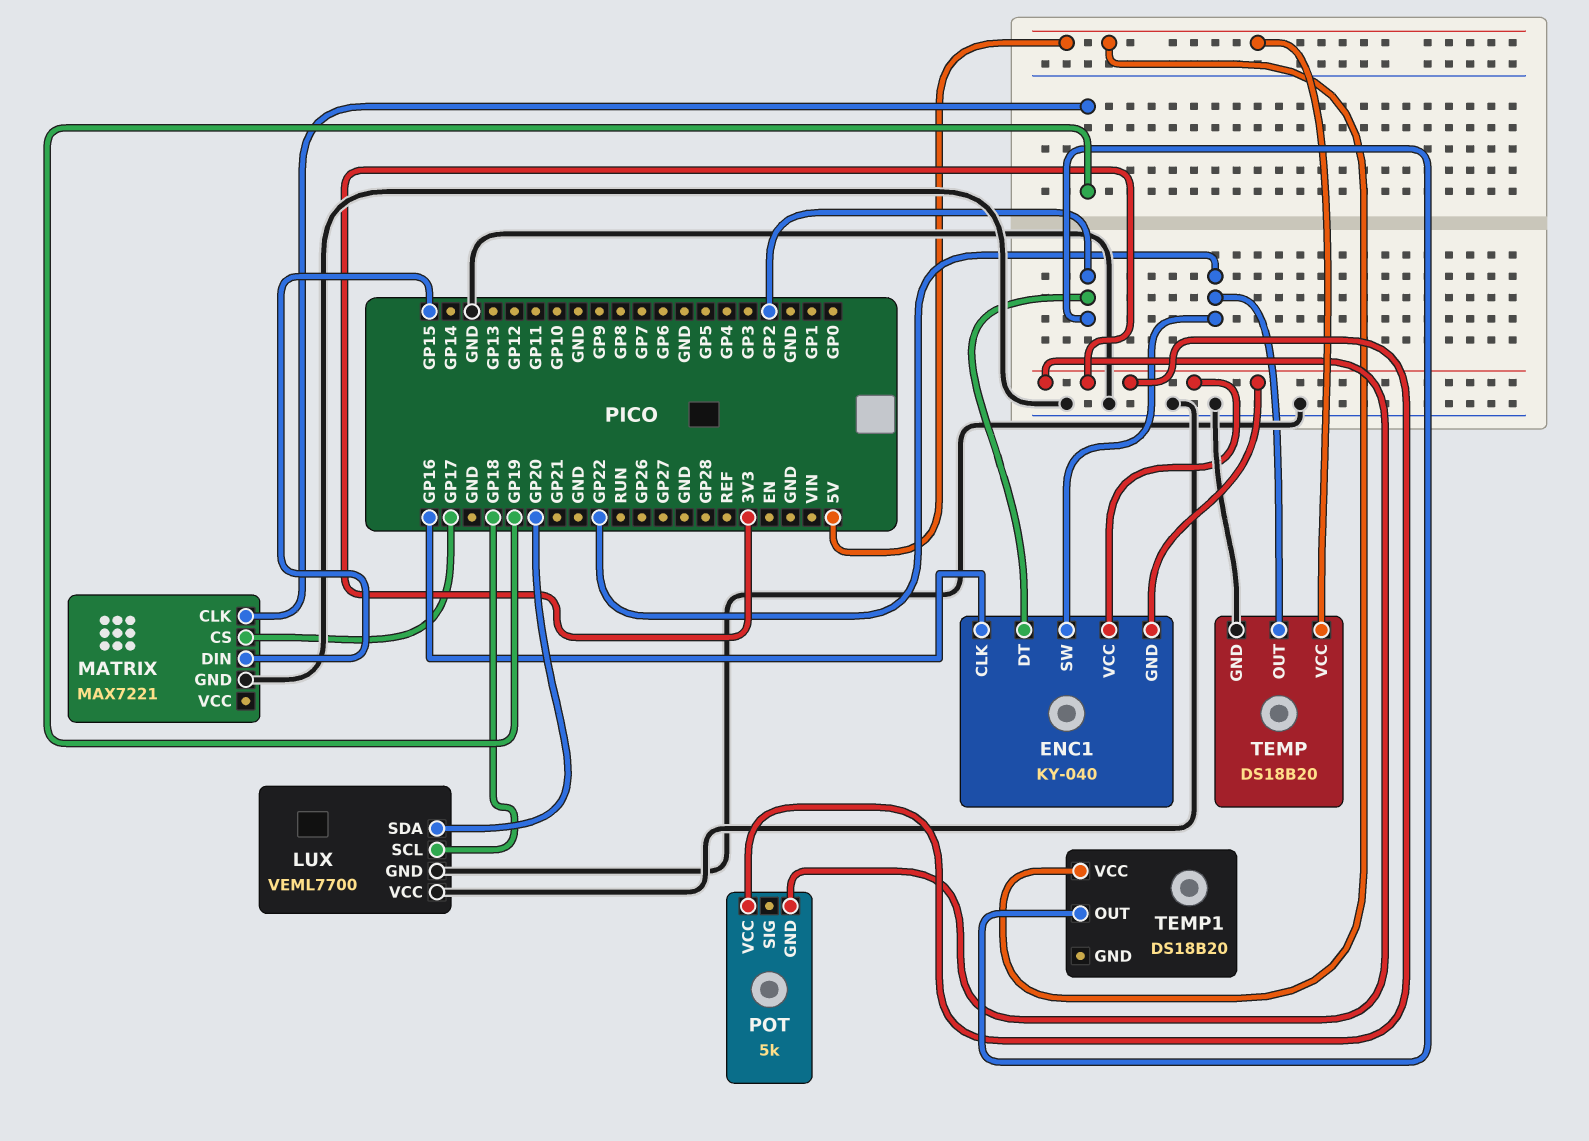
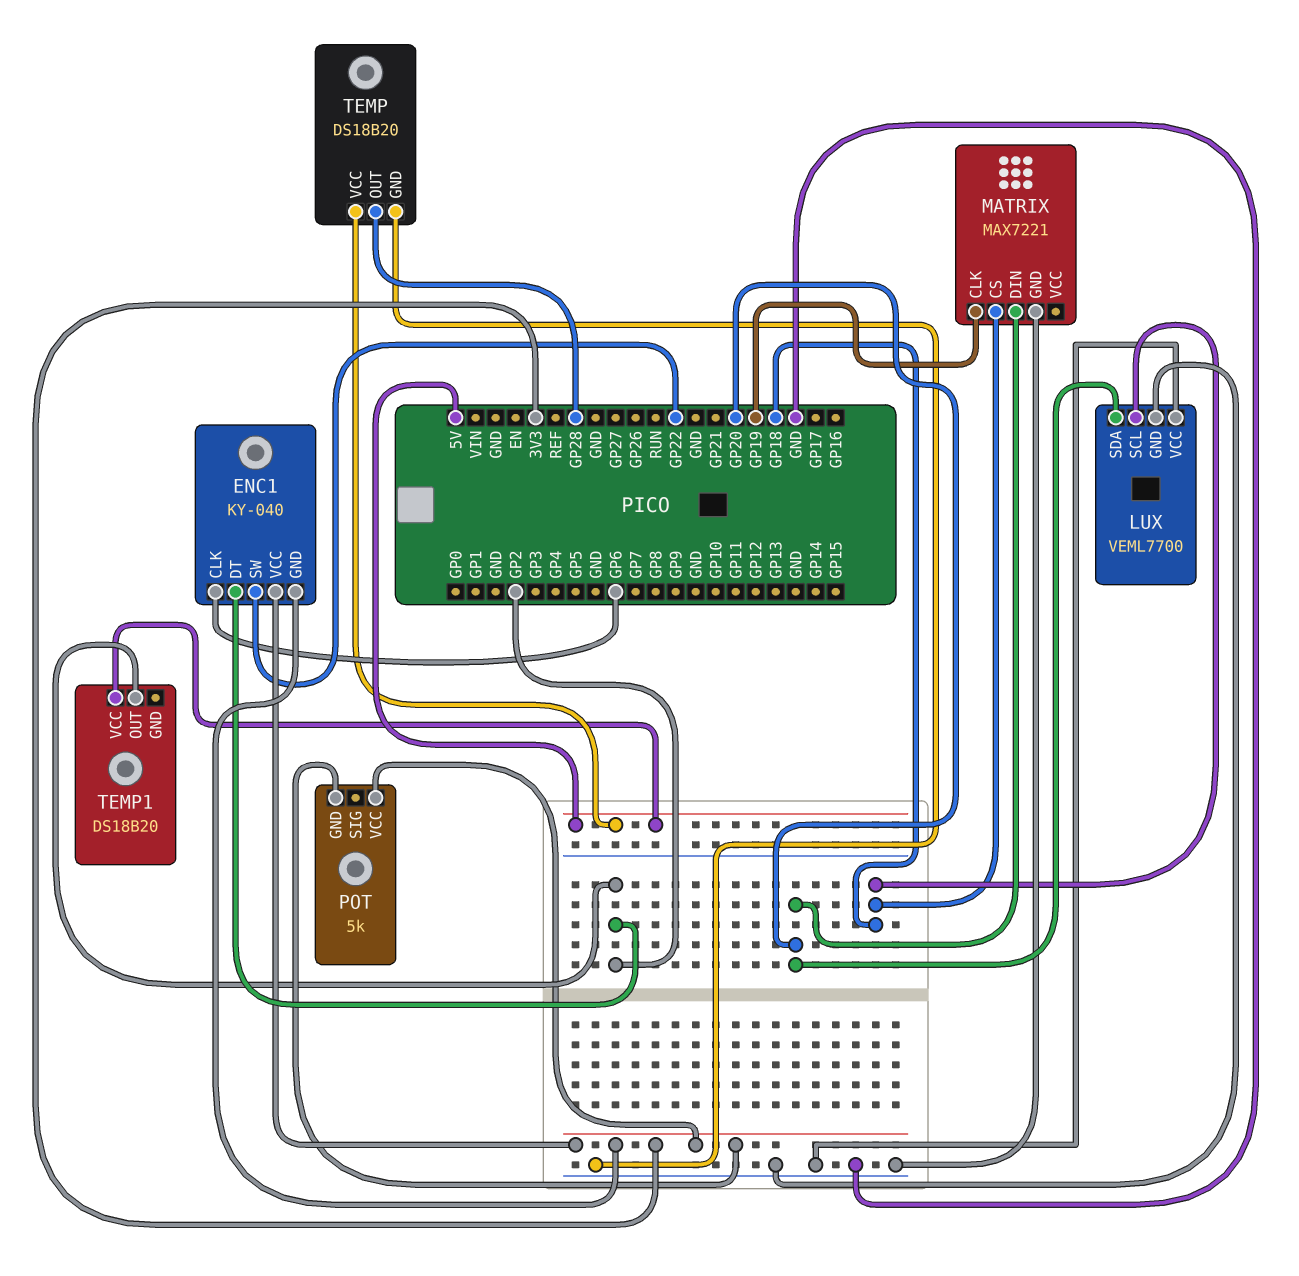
ENC1 pin CLK: GP16 -> GP6
MATRIX pin CS: GP17 -> GP18
MATRIX pin DIN: GP15 -> GP20
TEMP pin OUT: GP22 -> GP28

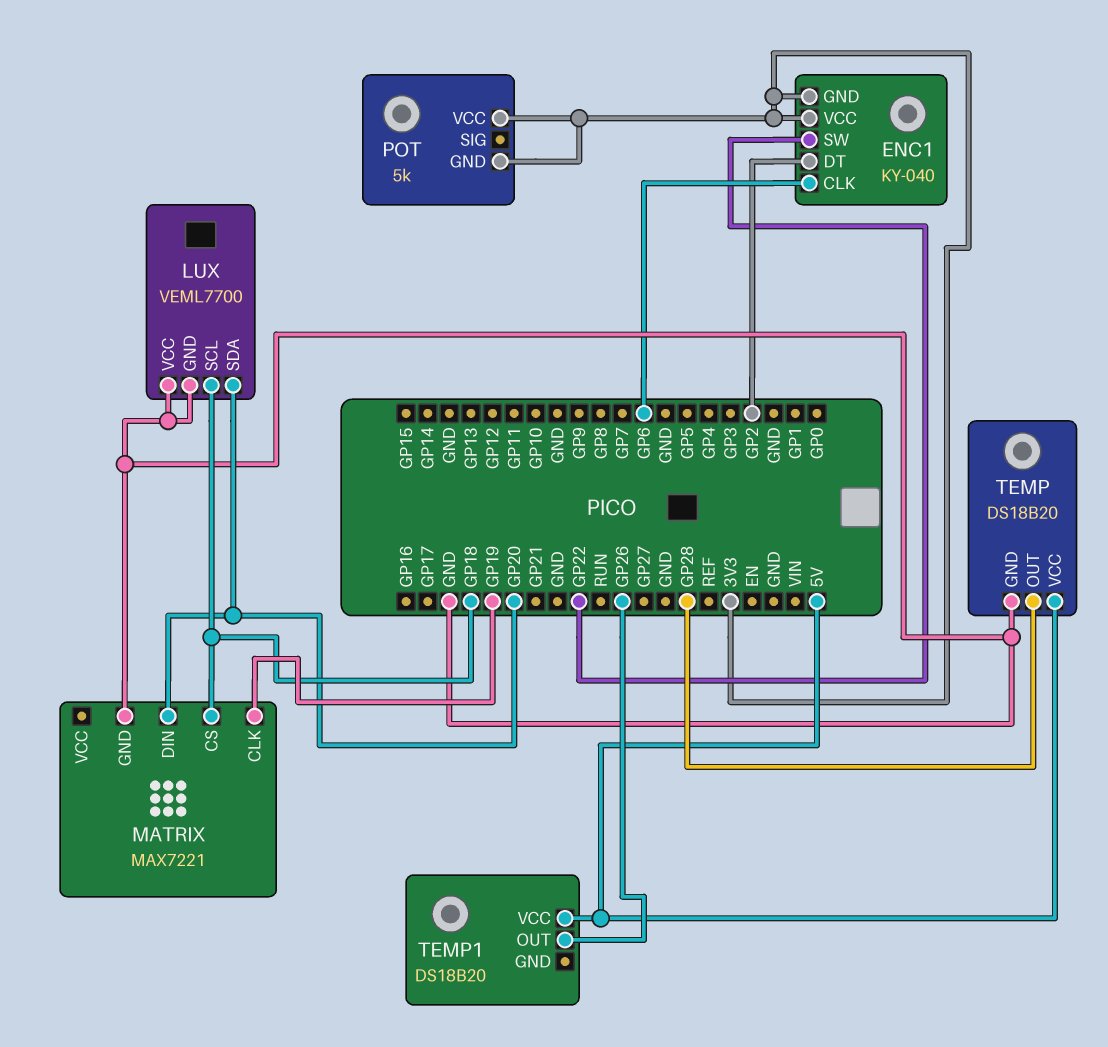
TEMP1 pin OUT: GP2 -> GP26

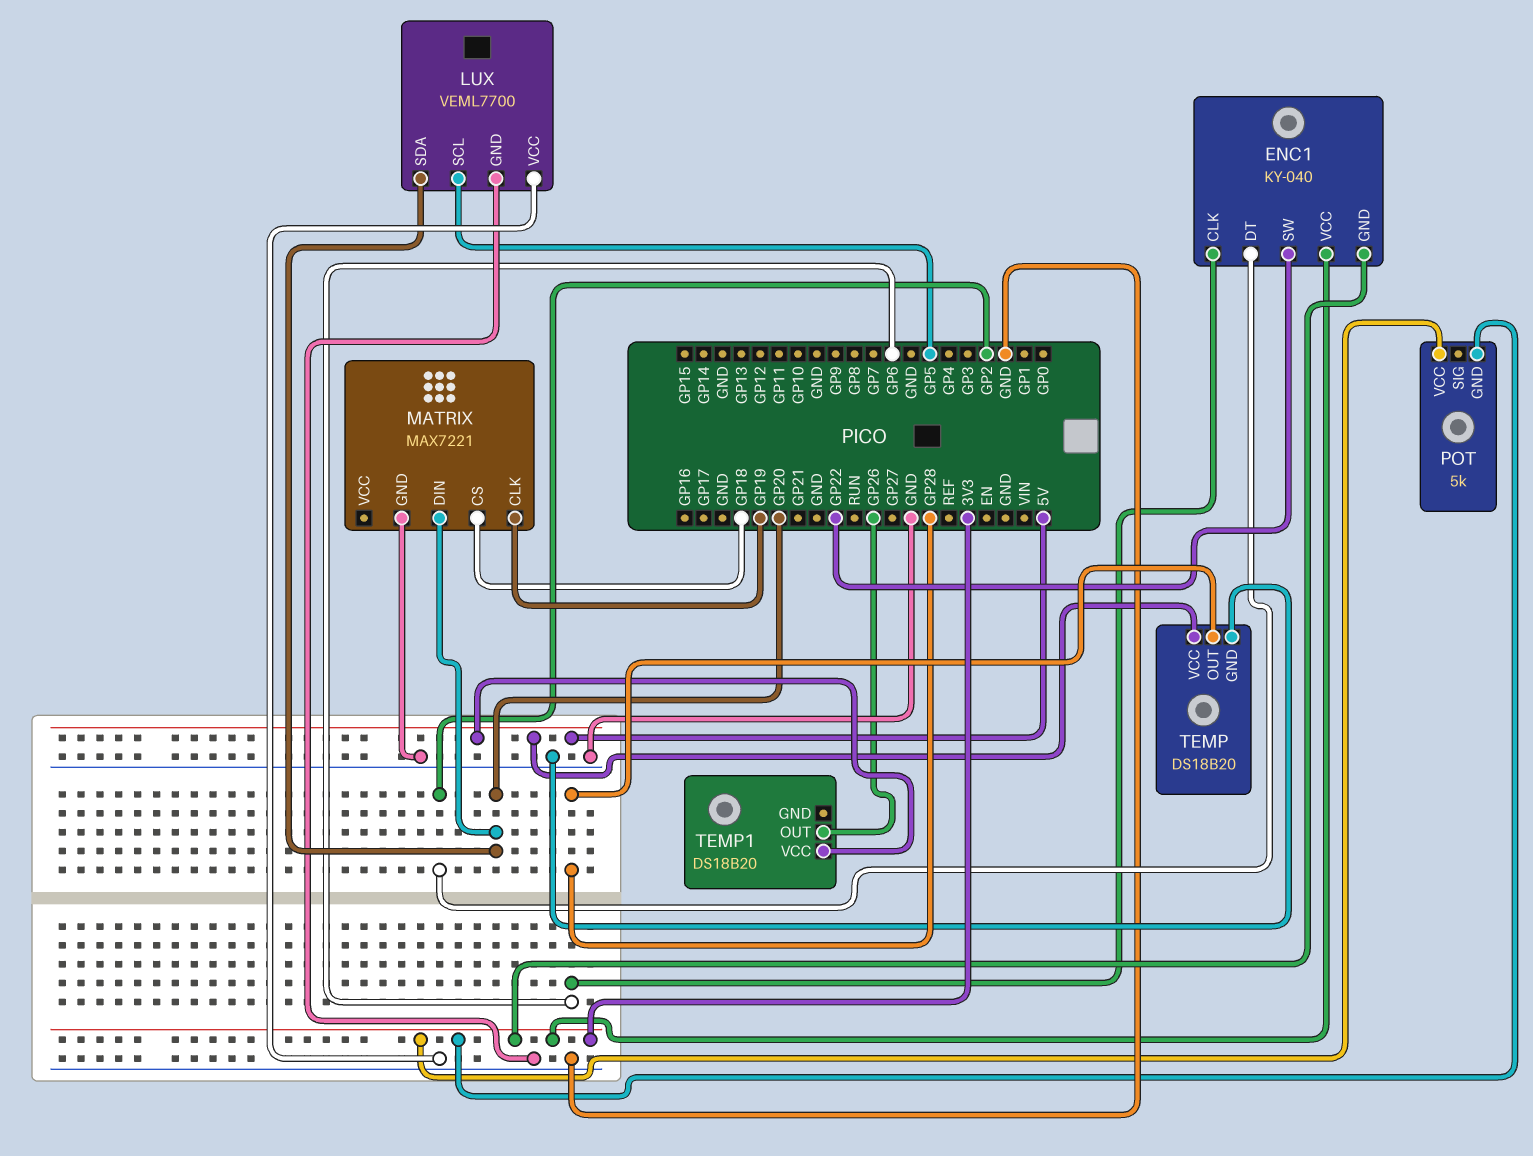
LUX pin SCL: GP18 -> GP5

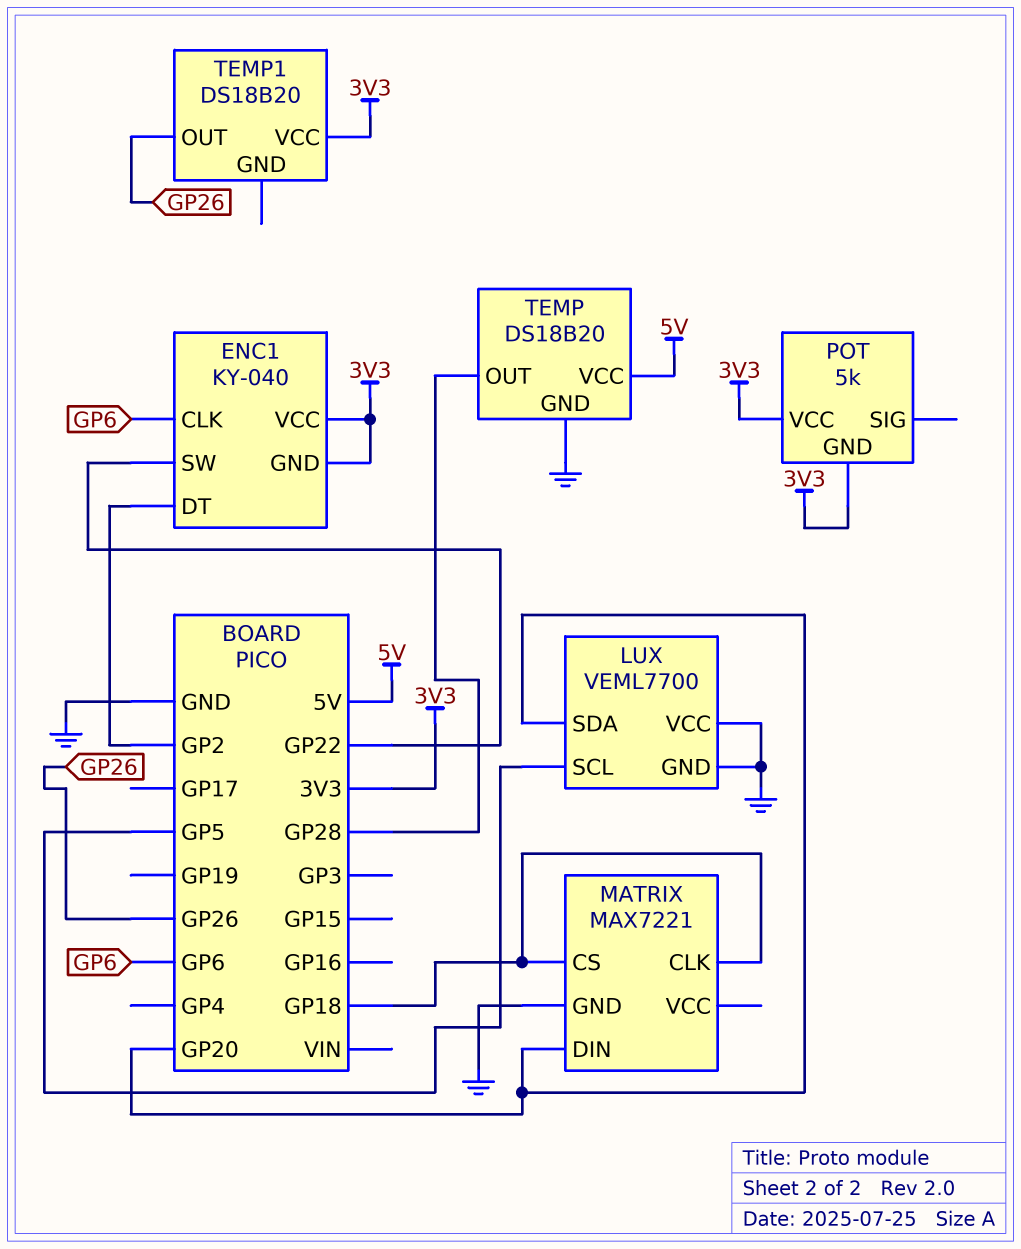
MATRIX pin CLK: GP19 -> GP18
TEMP1 pin VCC: 5V -> 3V3

